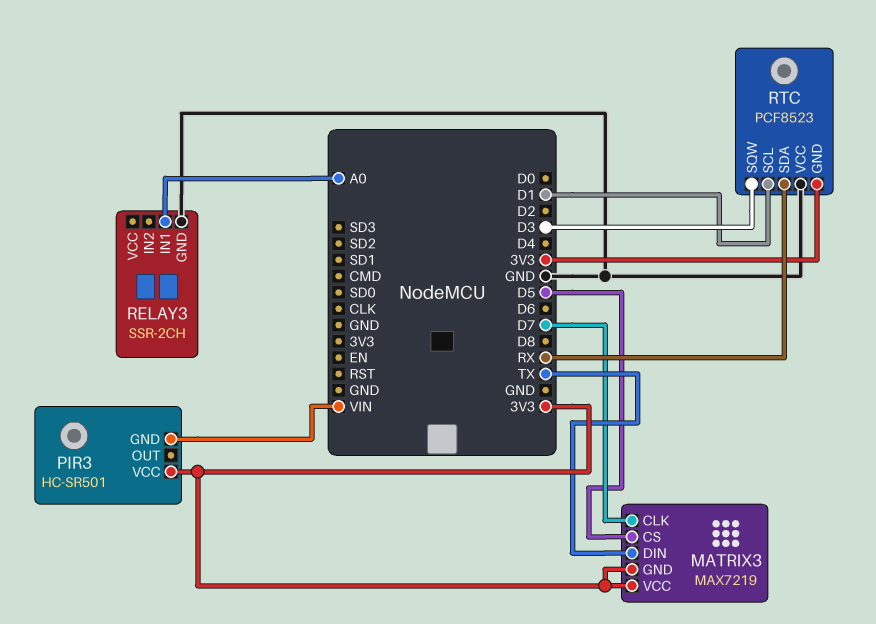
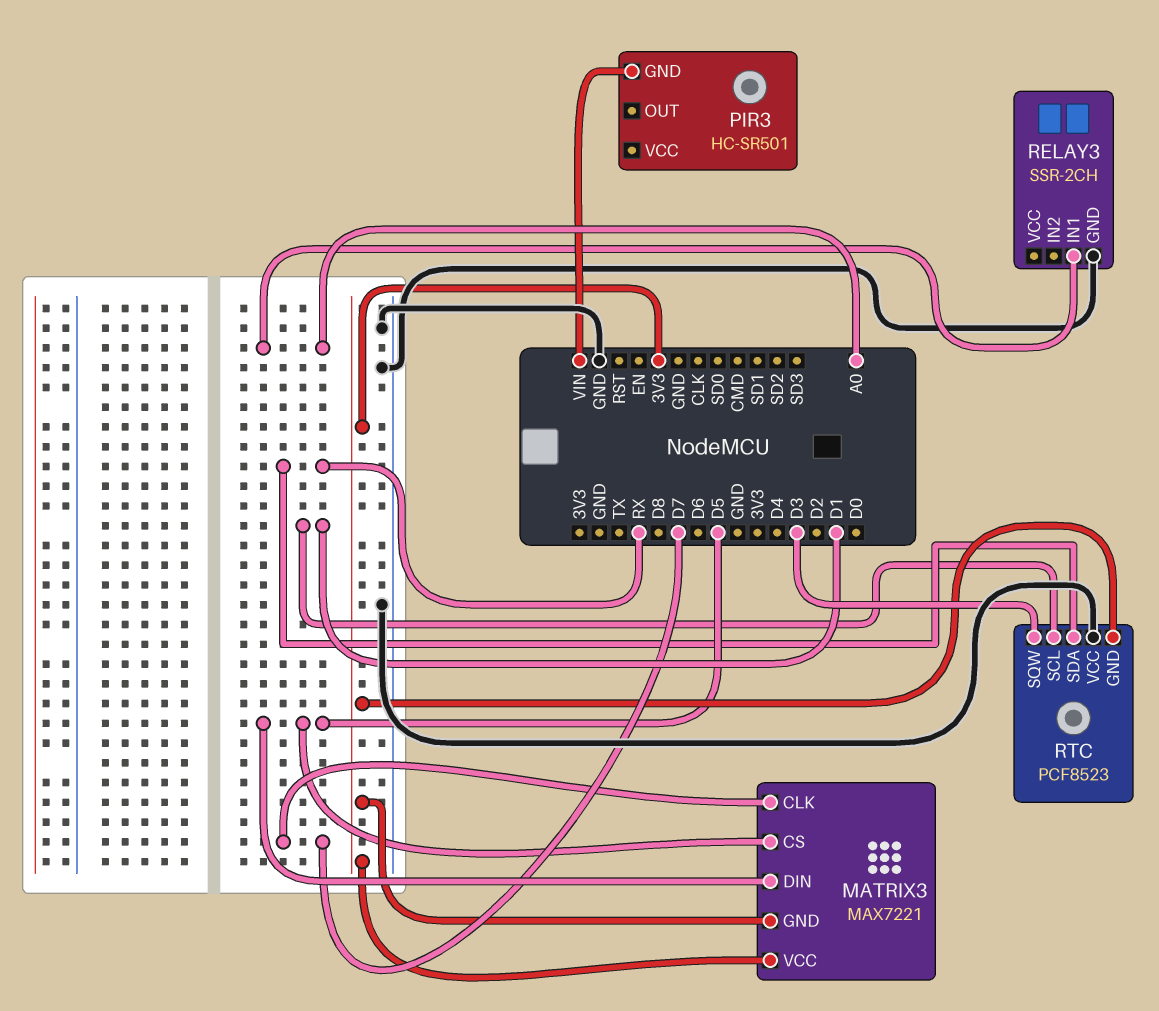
MATRIX3: MAX7219 -> MAX7221
MATRIX3 pin DIN: TX -> D5
PIR3 pin VCC: 3V3 -> none

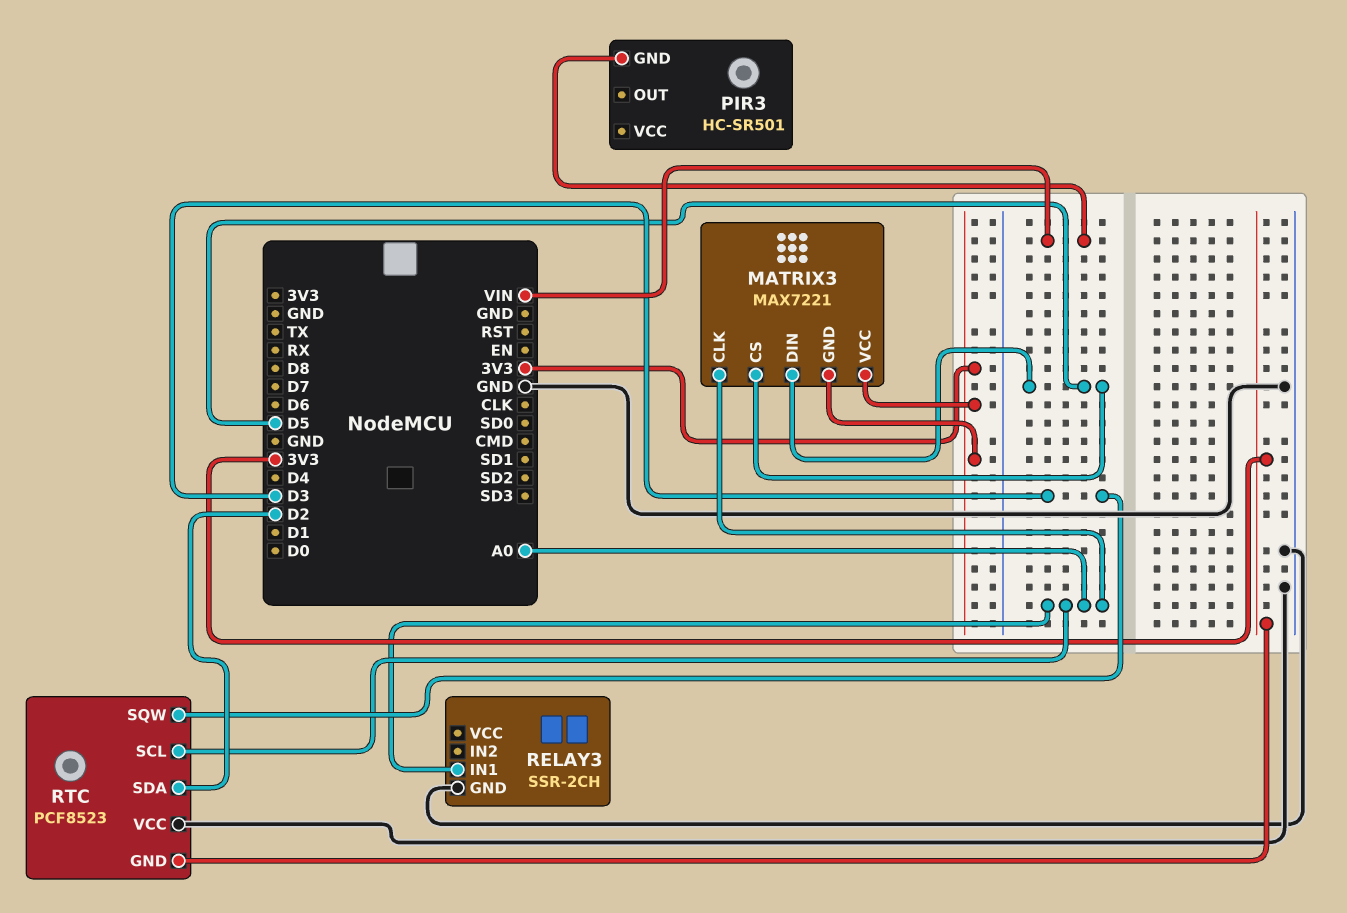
MATRIX3 pin CLK: D7 -> A0
RTC pin SCL: D1 -> A0
RTC pin SDA: RX -> D2

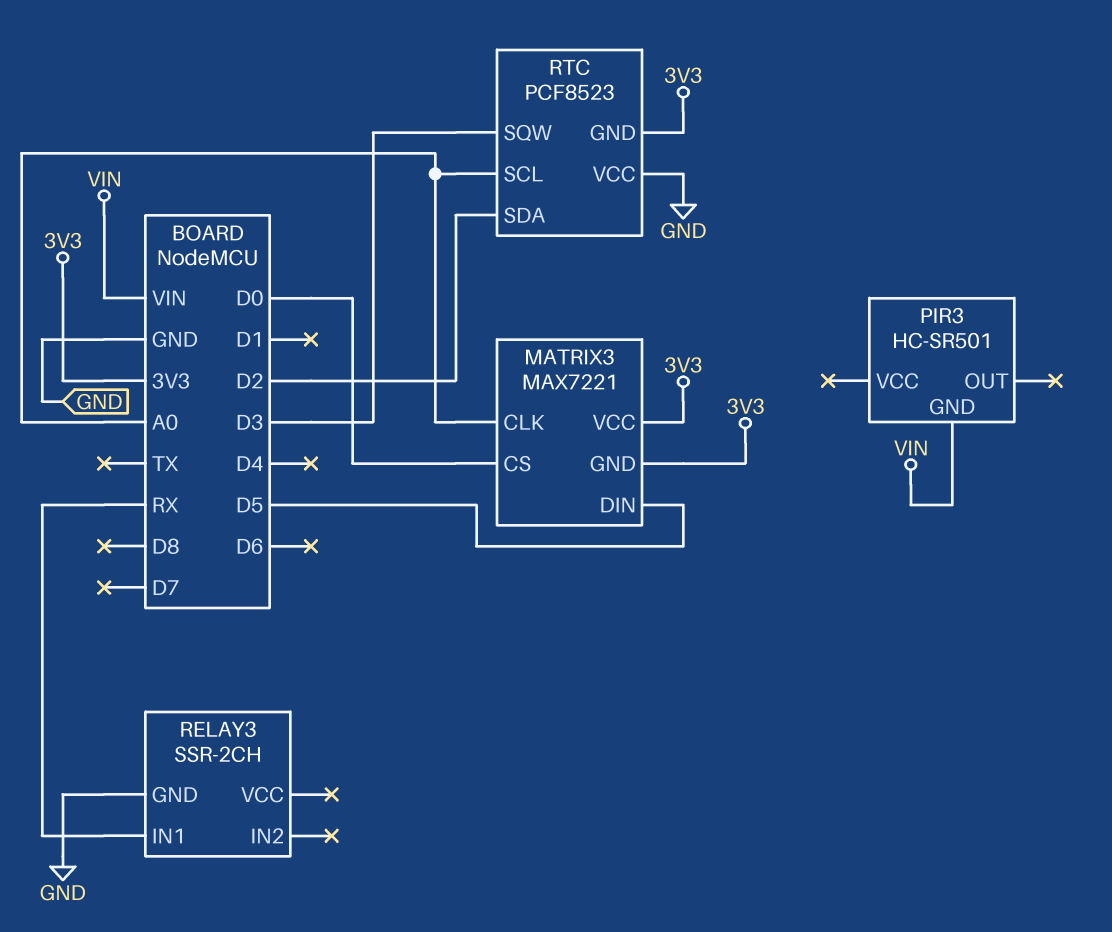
MATRIX3 pin CS: D5 -> D0
RELAY3 pin IN1: A0 -> RX

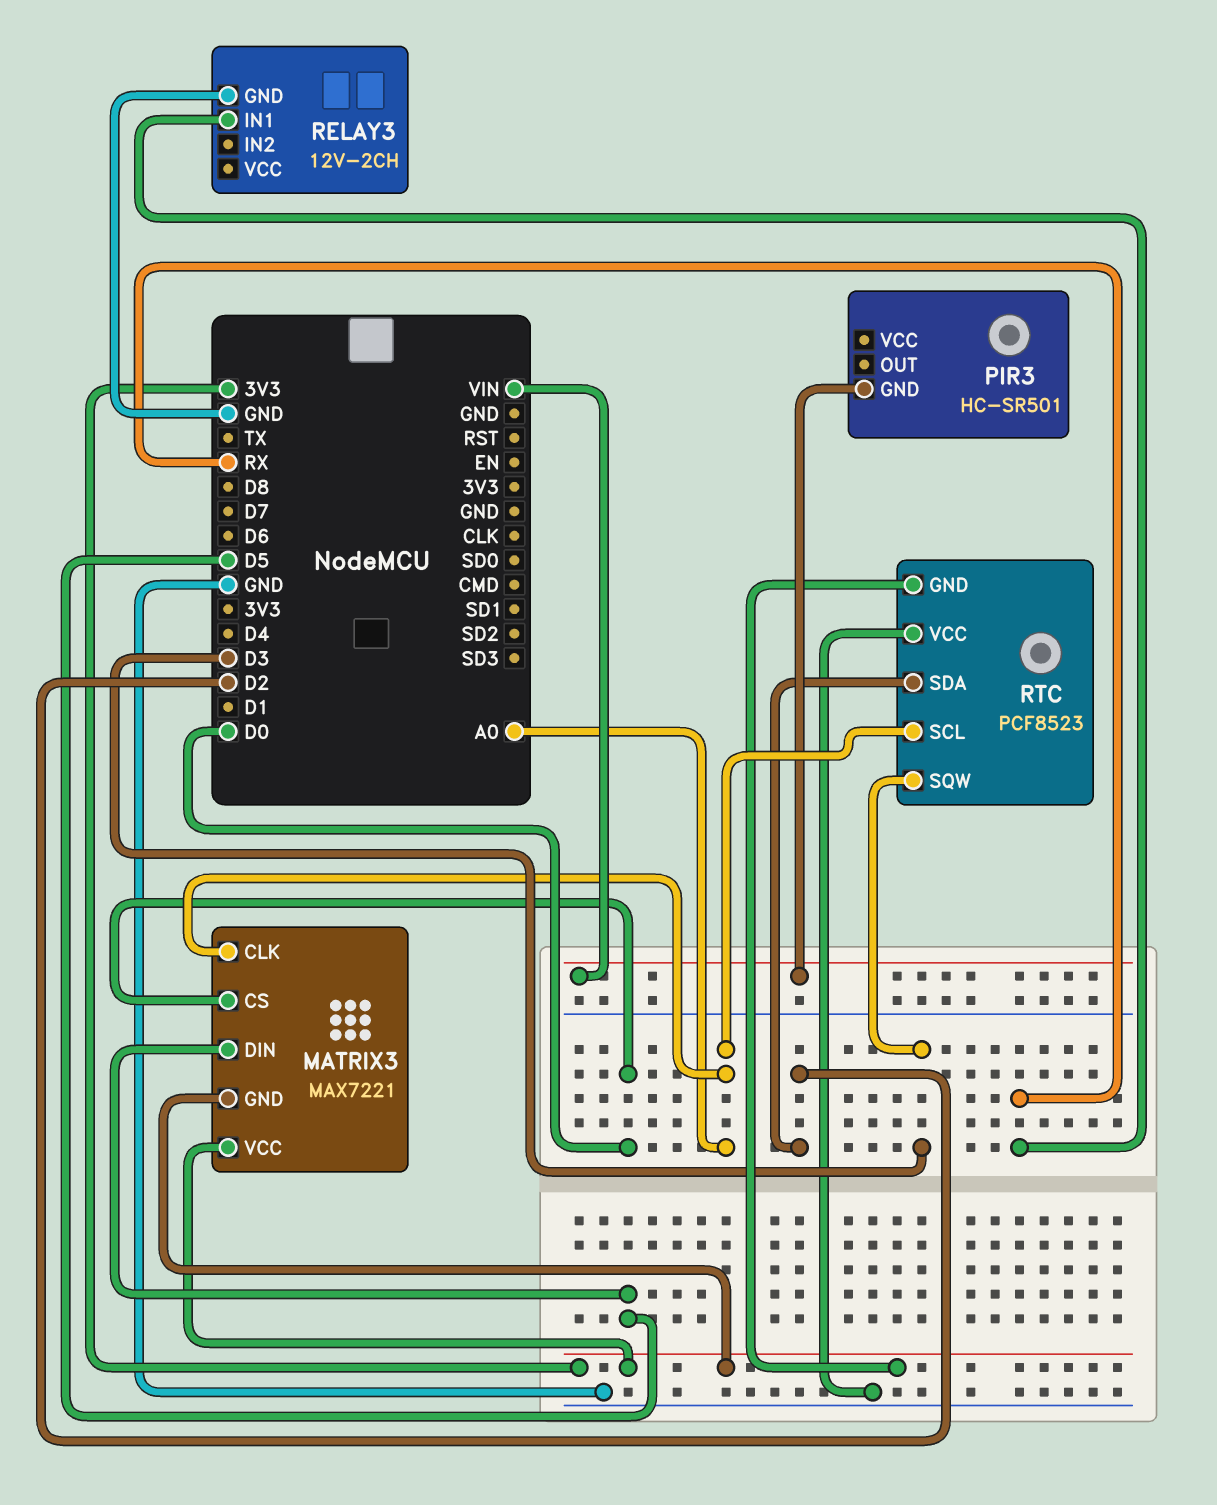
RELAY3: SSR-2CH -> 12V-2CH

